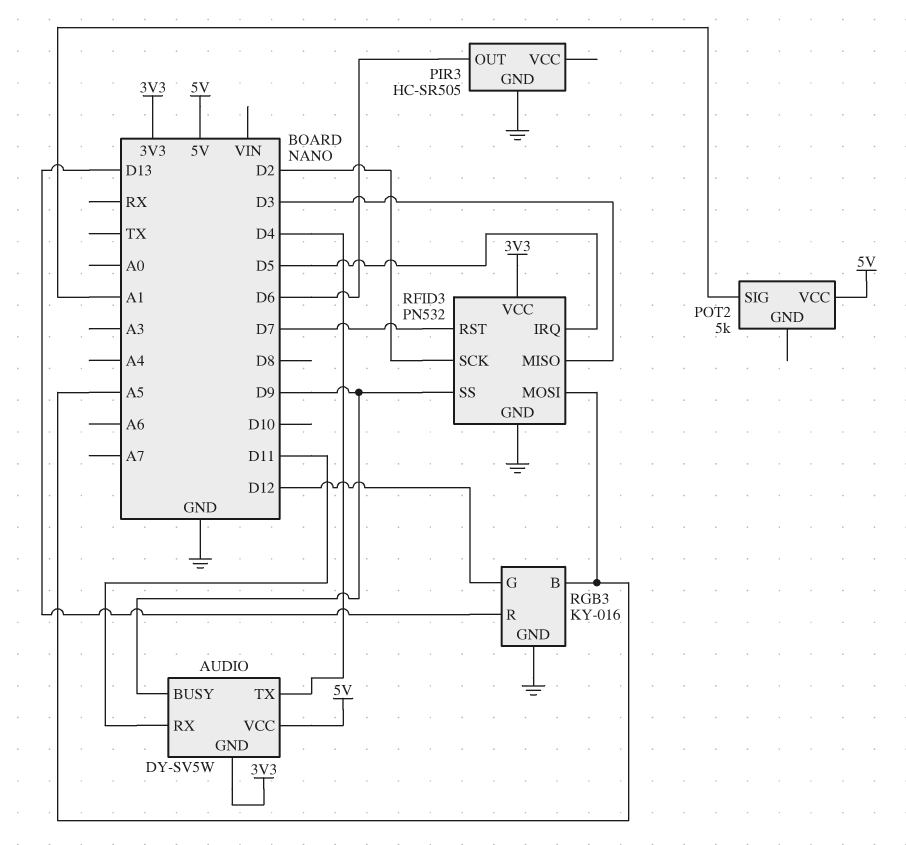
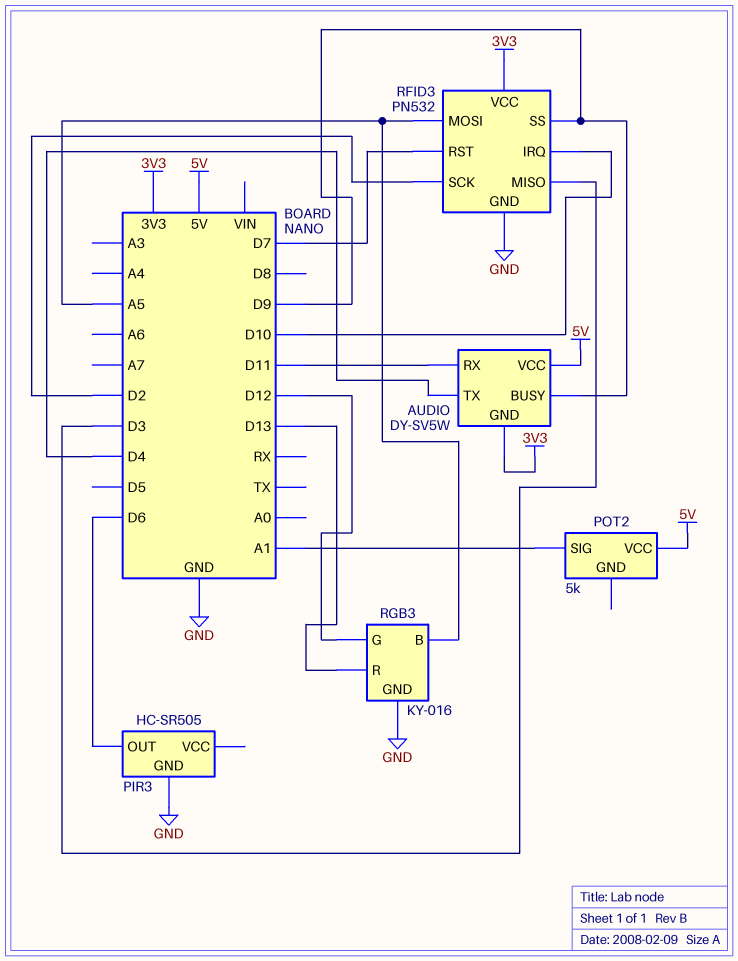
RFID3 pin IRQ: D5 -> D10

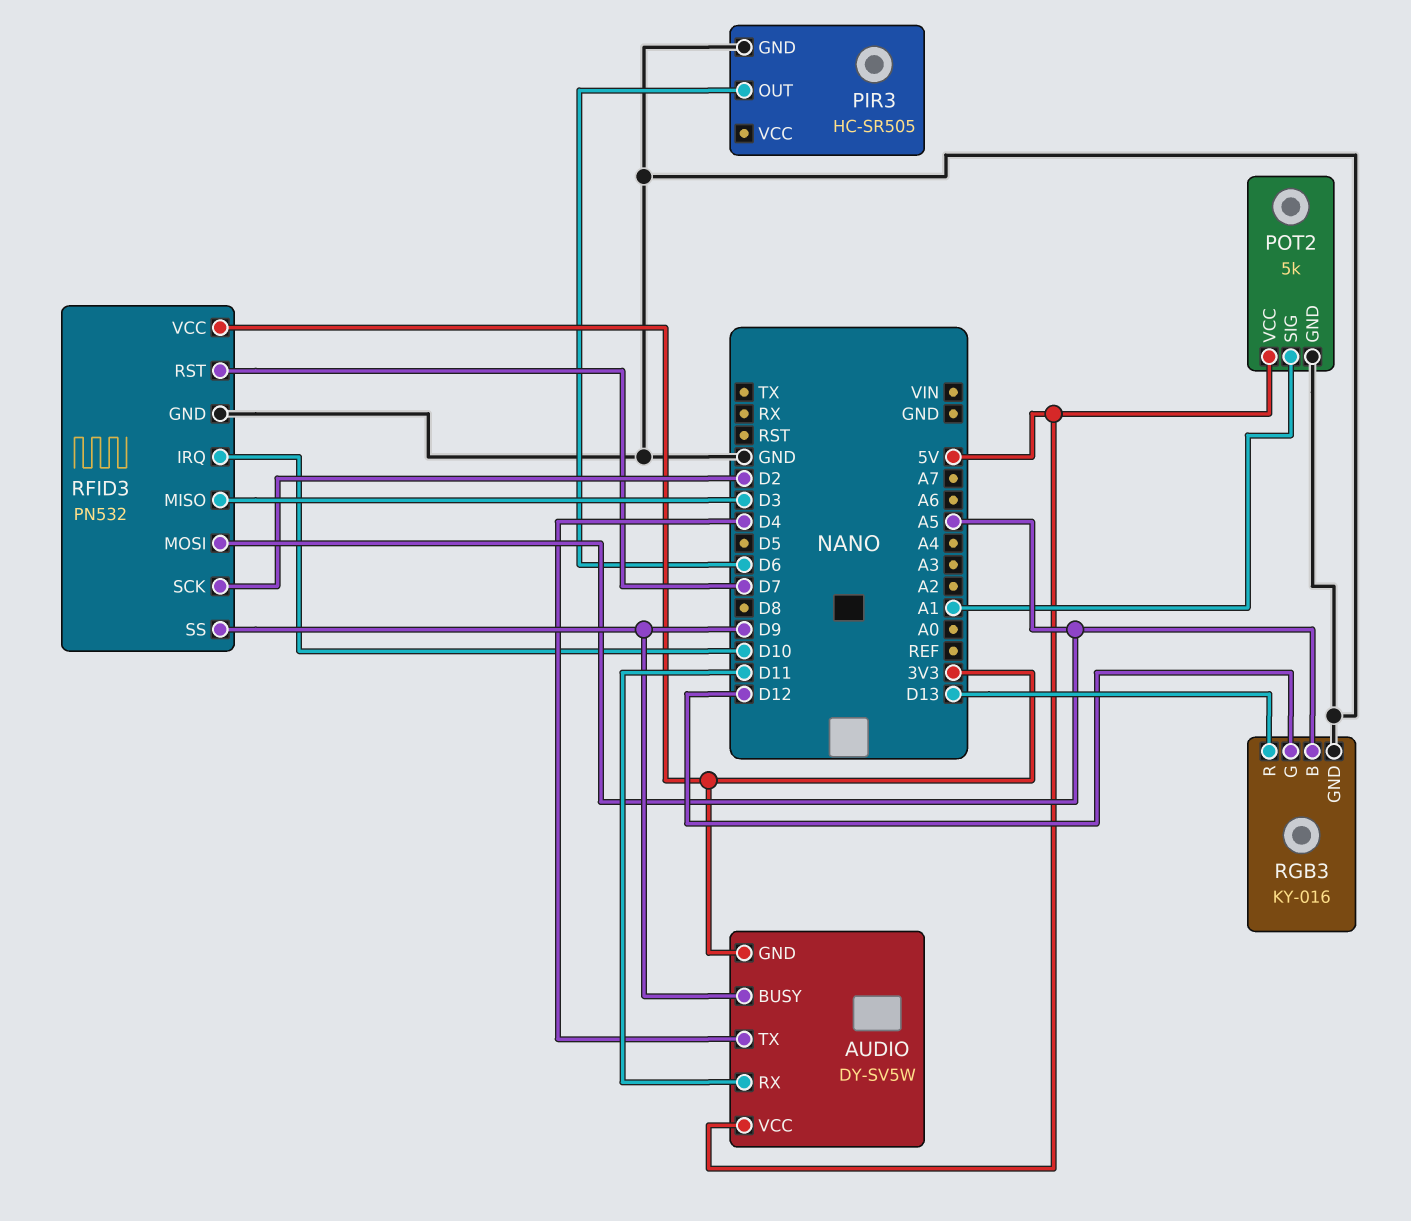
POT2 pin GND: none -> GND

